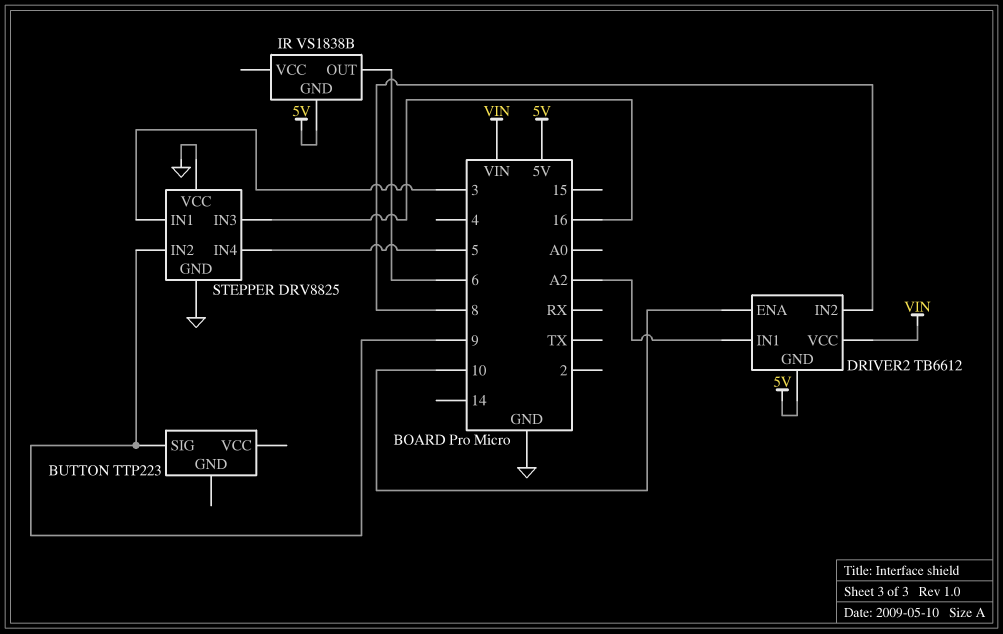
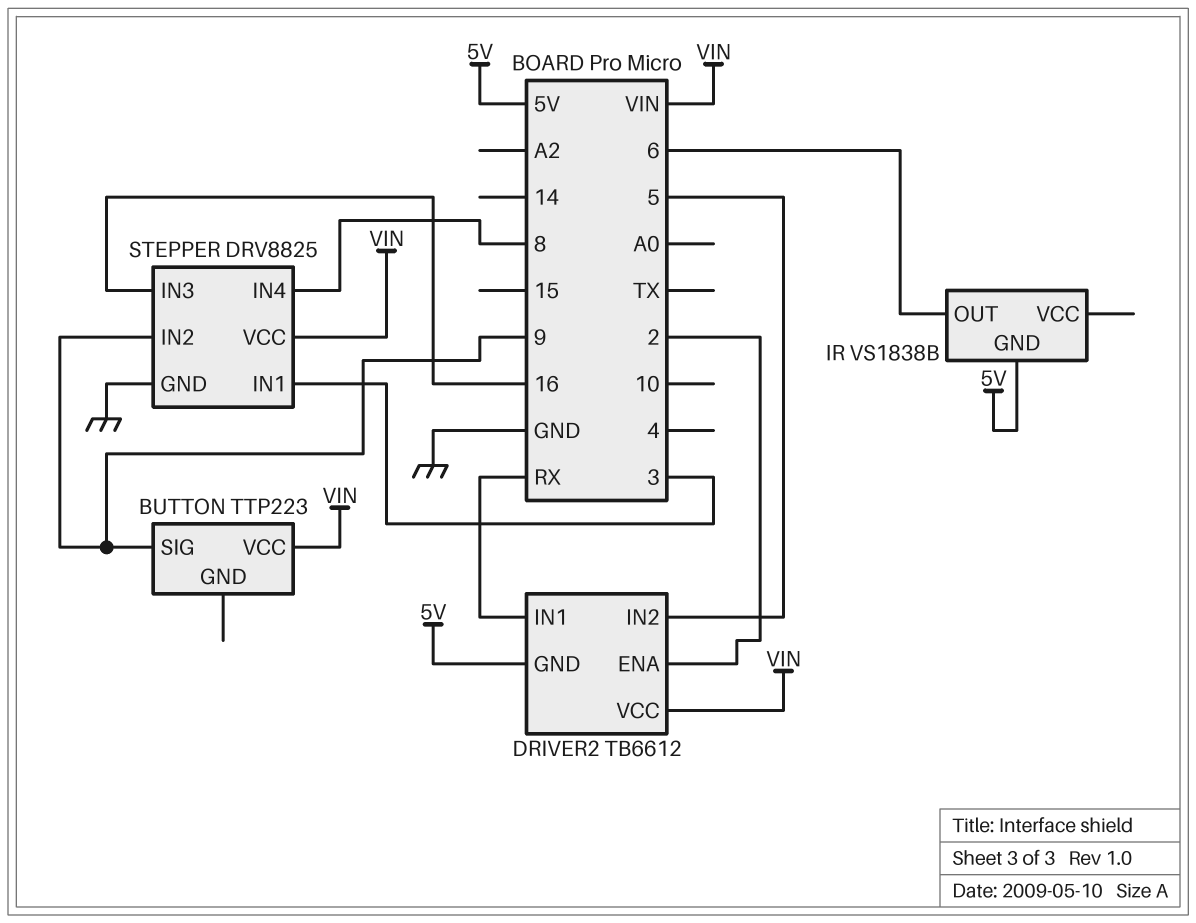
BUTTON pin VCC: none -> VIN
DRIVER2 pin ENA: 10 -> 2
DRIVER2 pin IN1: A2 -> RX
DRIVER2 pin IN2: 8 -> 5
STEPPER pin IN4: 5 -> 8
STEPPER pin VCC: GND -> VIN

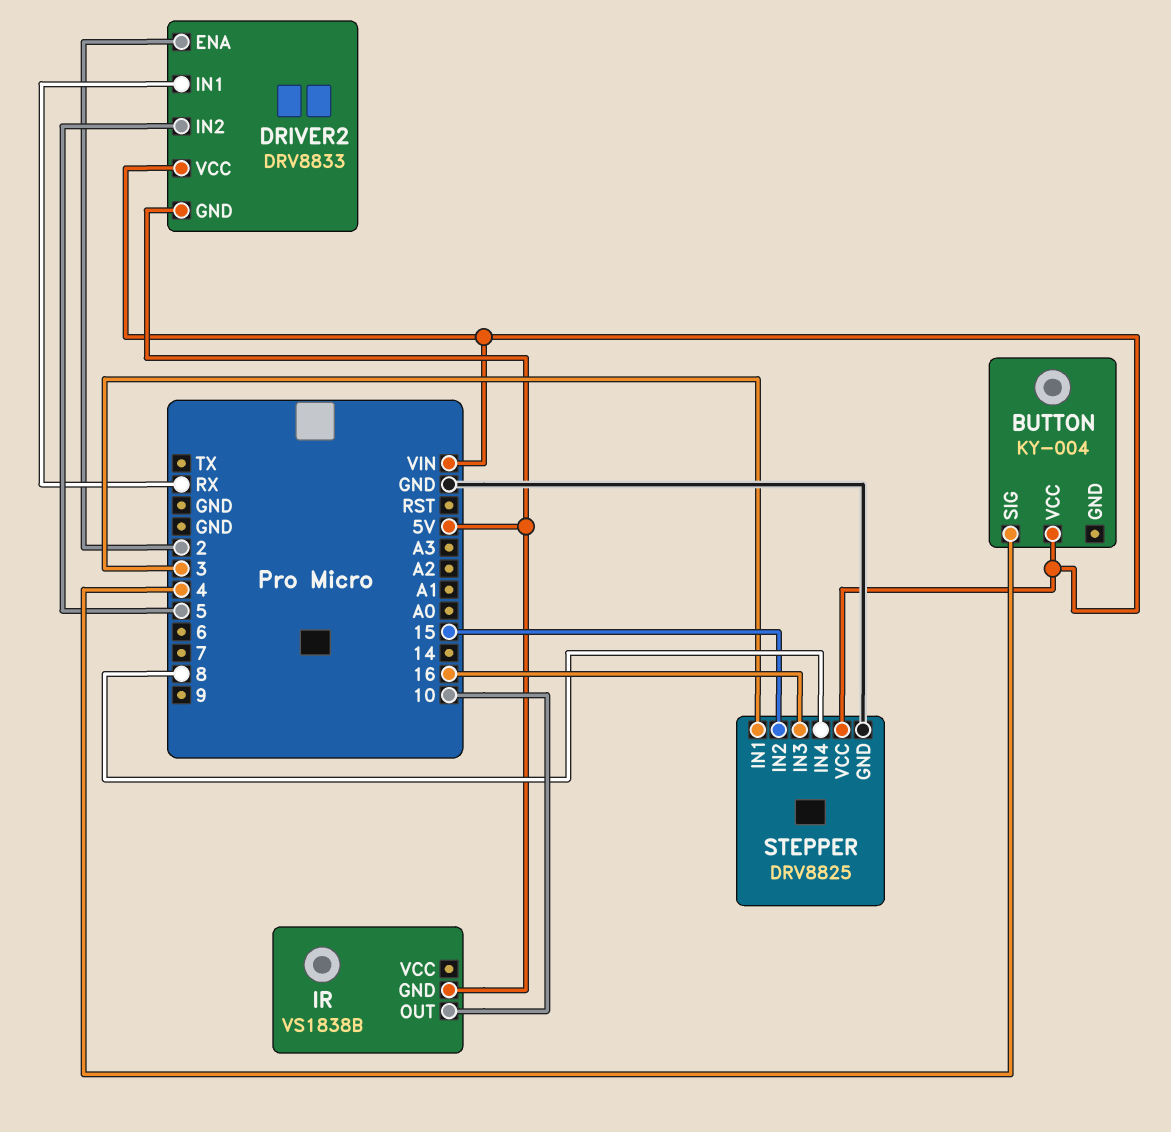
BUTTON: TTP223 -> KY-004
BUTTON pin SIG: 9 -> 4
DRIVER2: TB6612 -> DRV8833
IR pin OUT: 6 -> 10
STEPPER pin IN2: 9 -> 15

